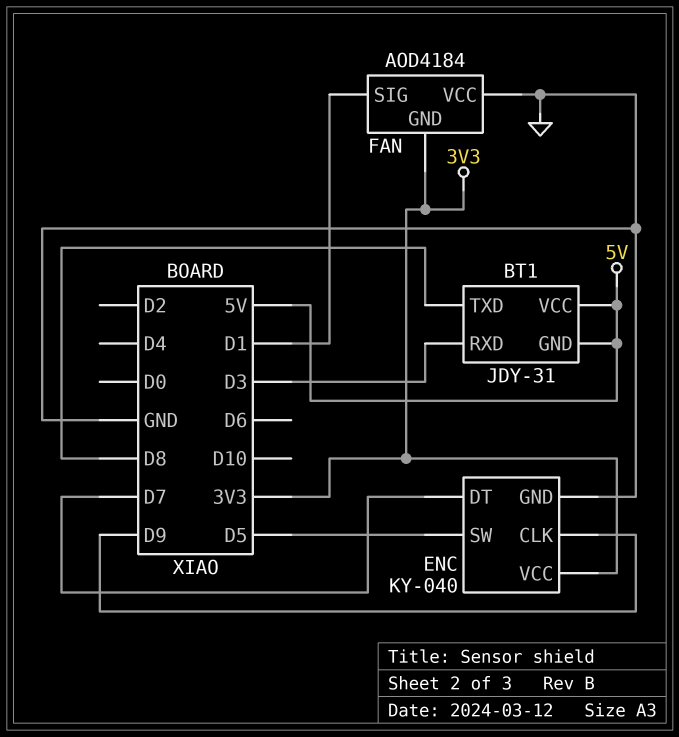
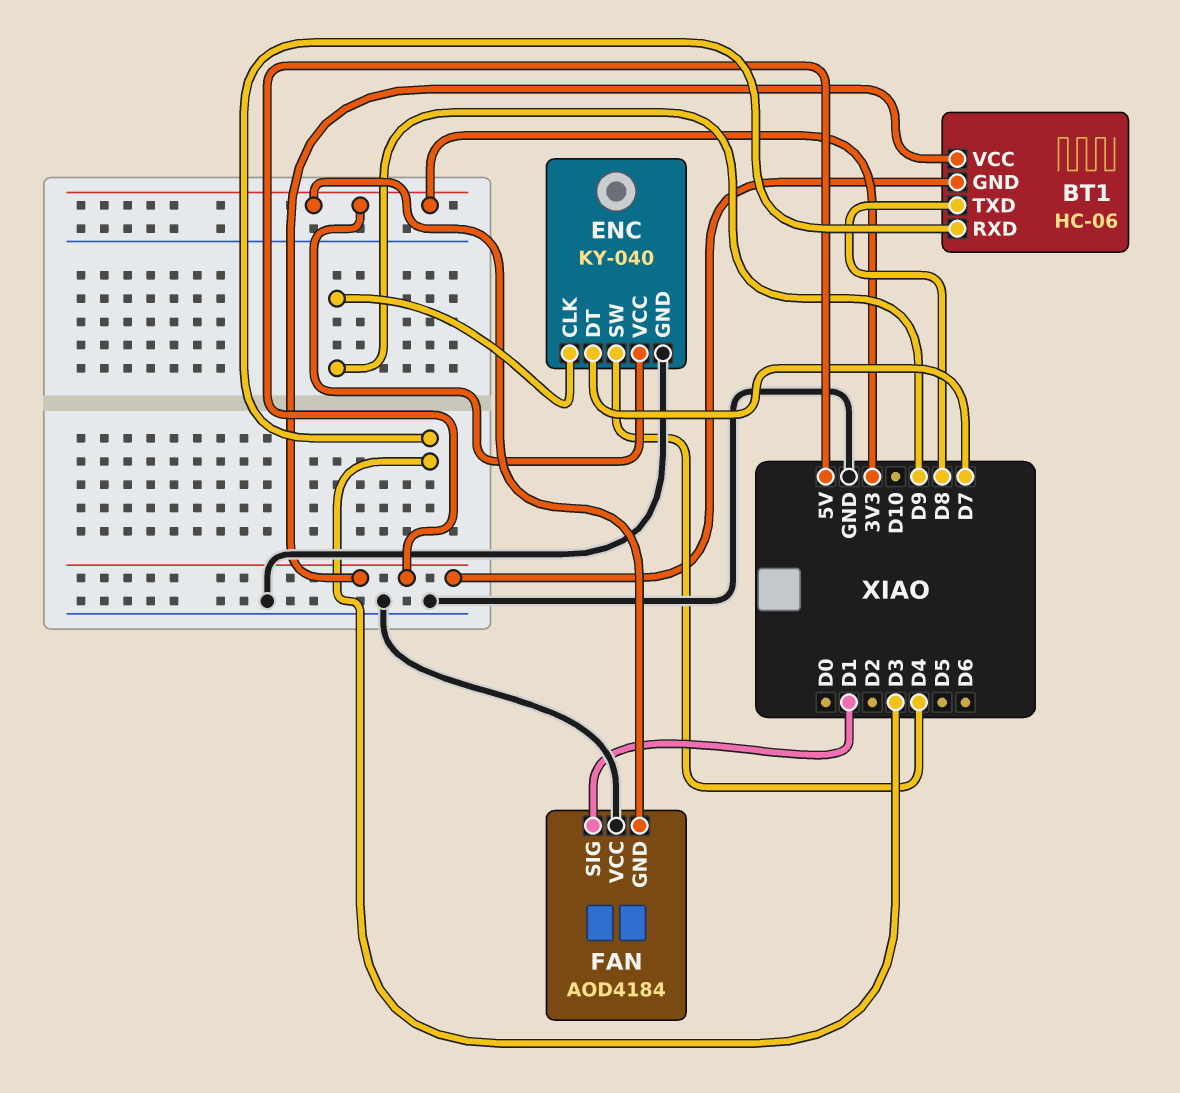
BT1: JDY-31 -> HC-06
ENC pin SW: D5 -> D4

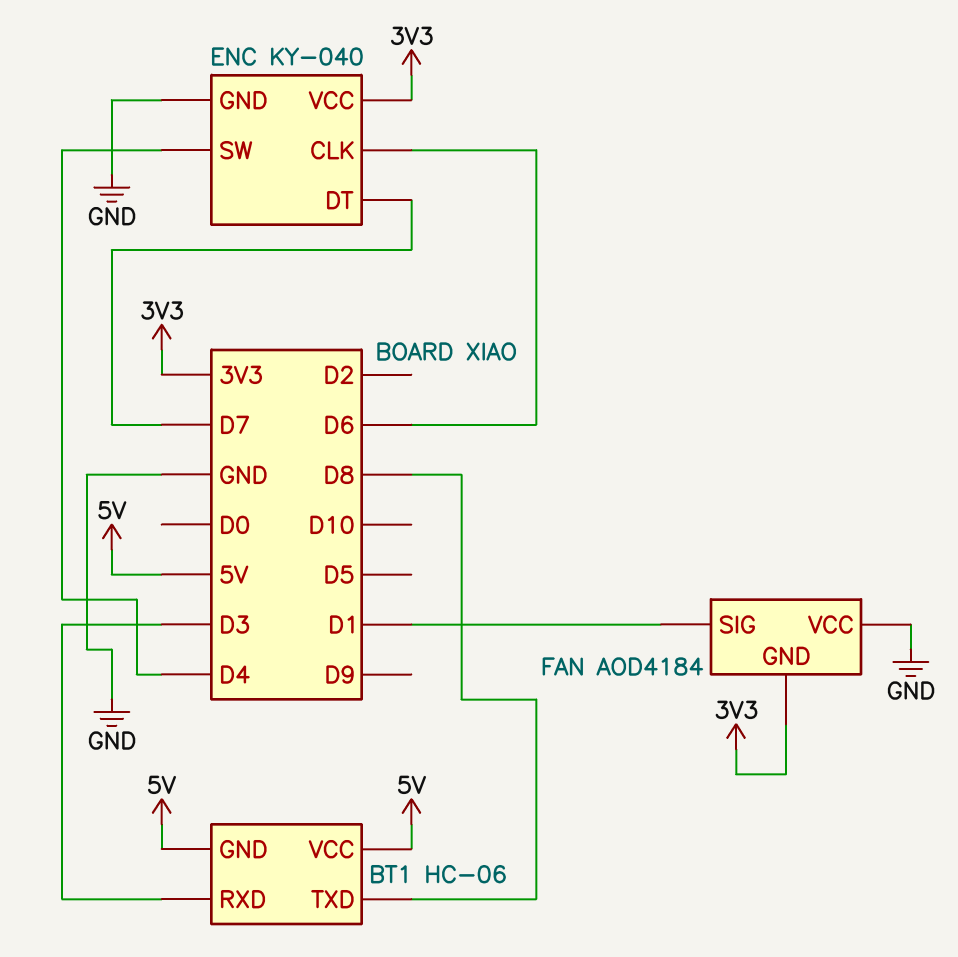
ENC pin CLK: D9 -> D6

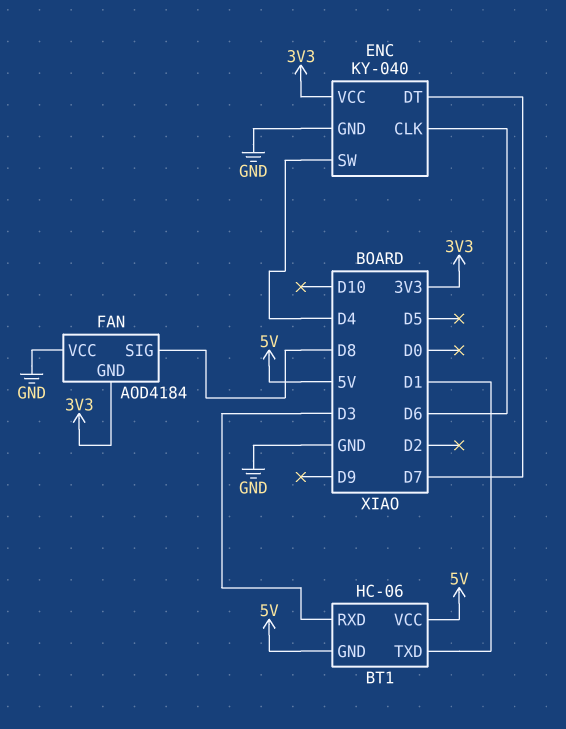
BT1 pin TXD: D8 -> D1
FAN pin SIG: D1 -> D8

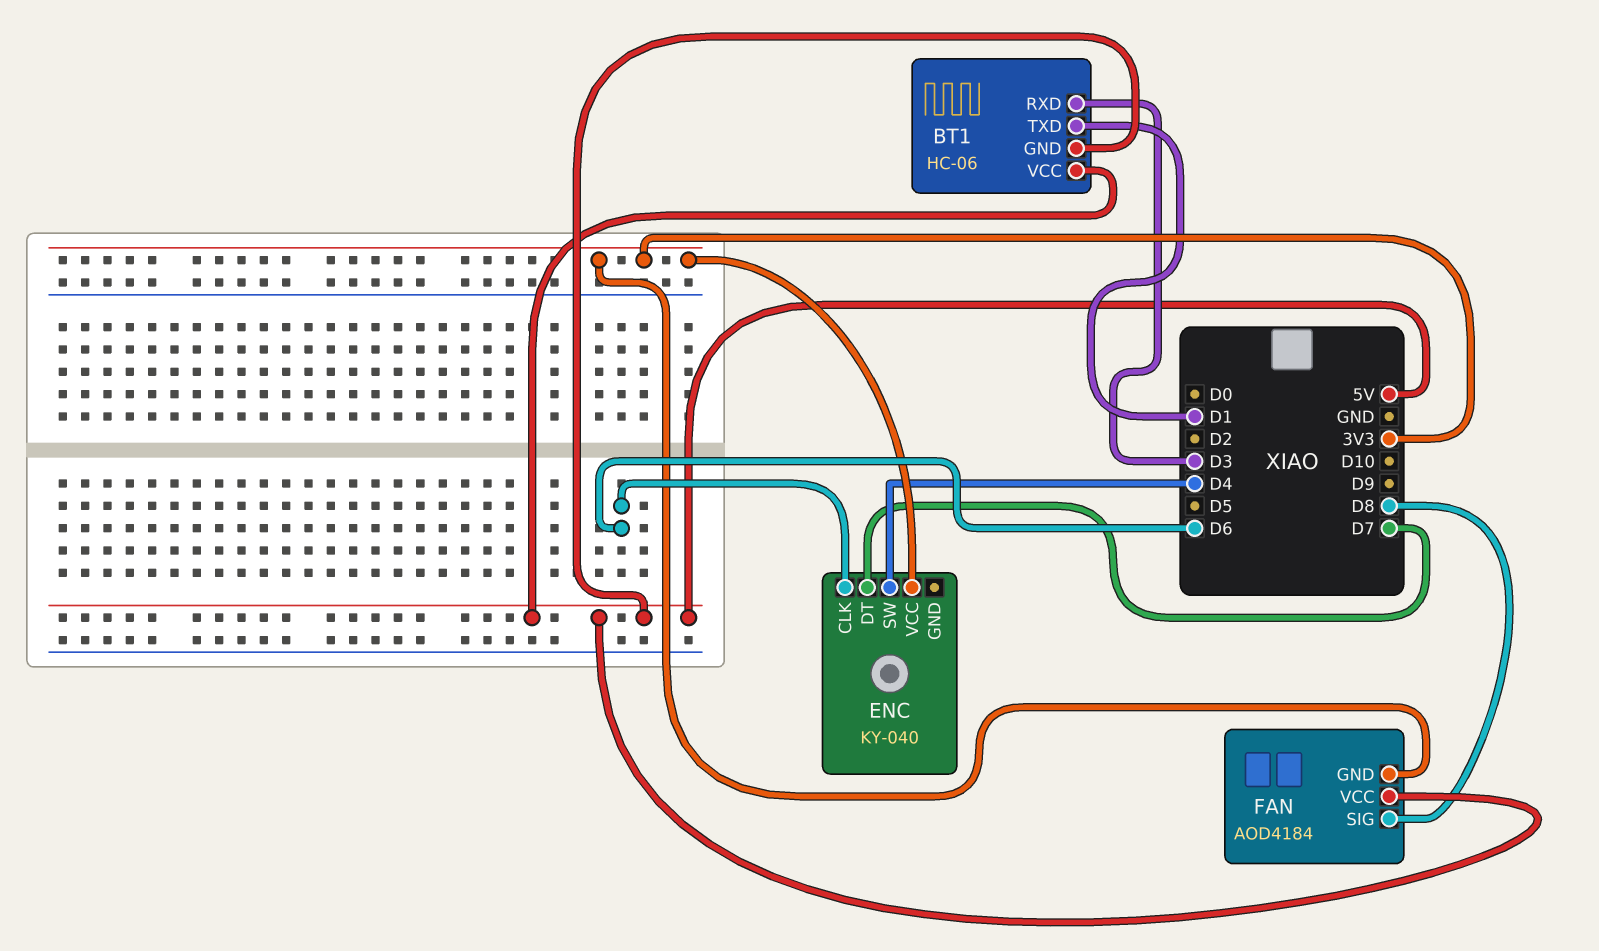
ENC pin GND: GND -> none
FAN pin VCC: GND -> 5V

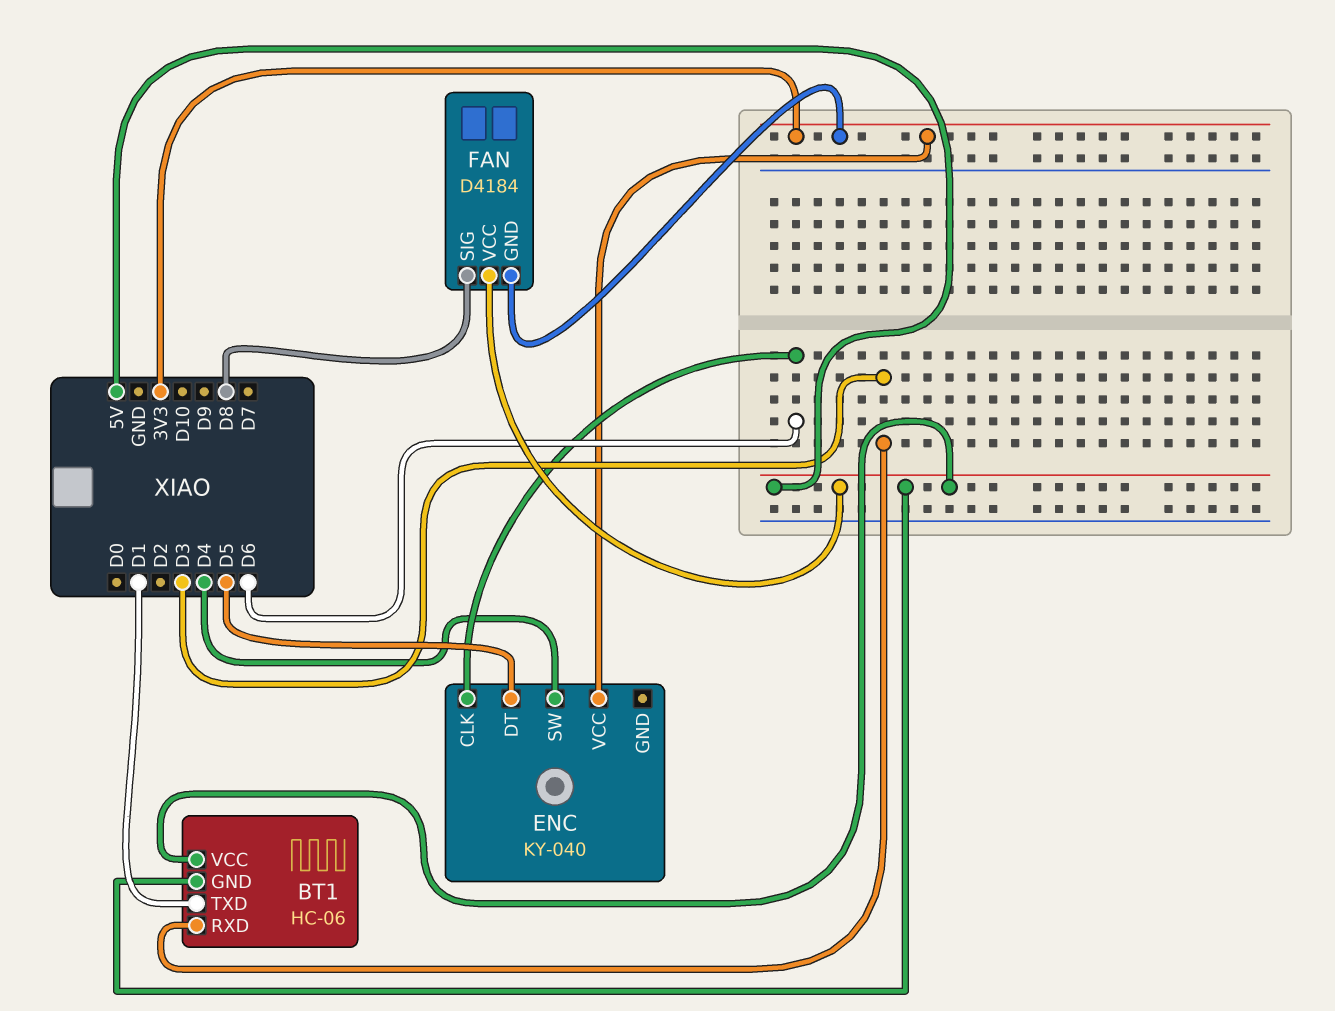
ENC pin DT: D7 -> D5
FAN: AOD4184 -> D4184

